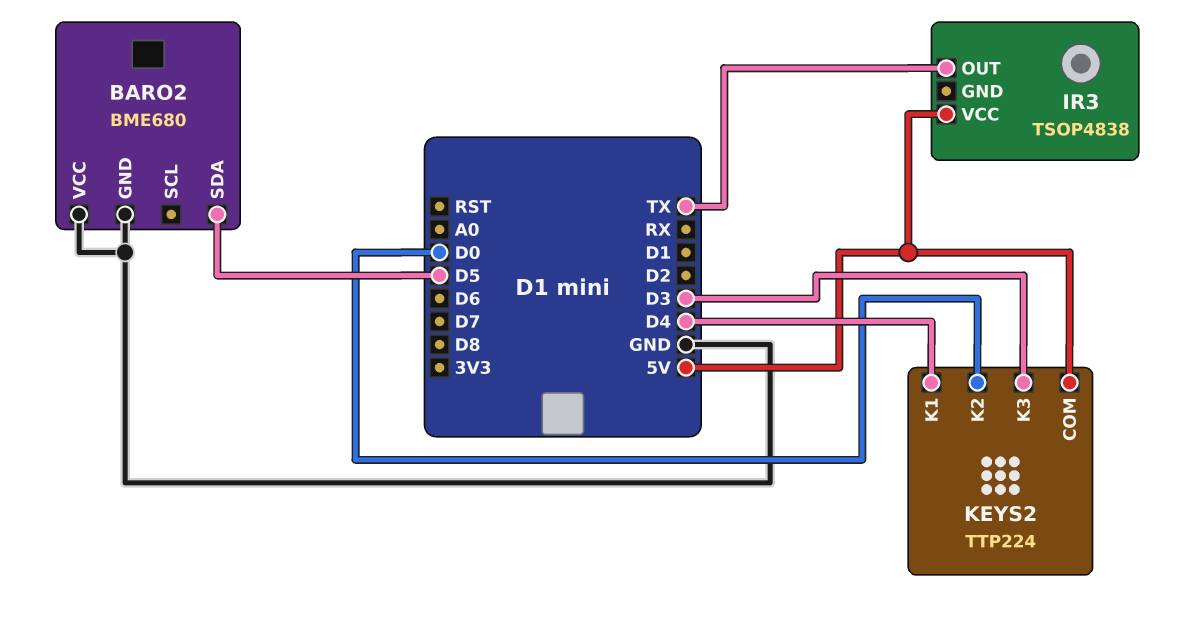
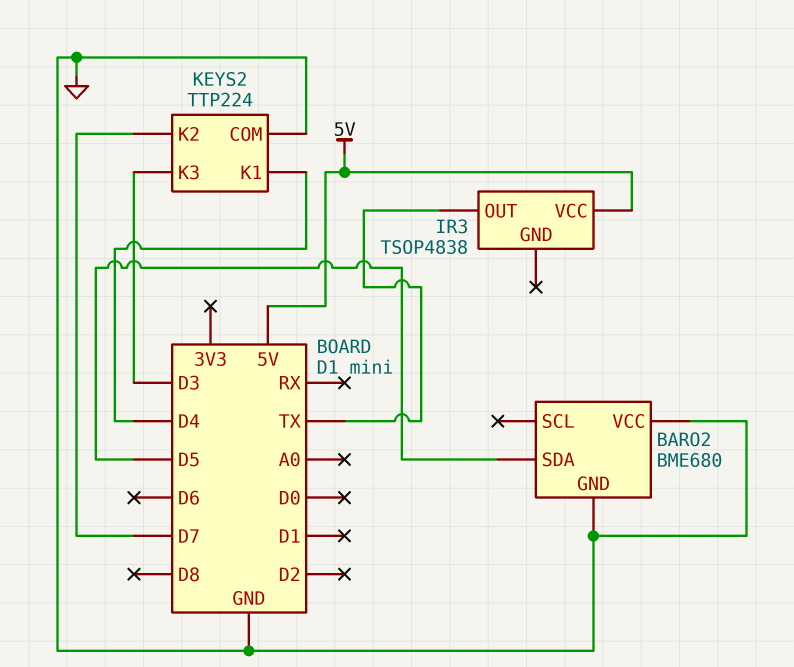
KEYS2 pin COM: 5V -> GND
KEYS2 pin K2: D0 -> D7

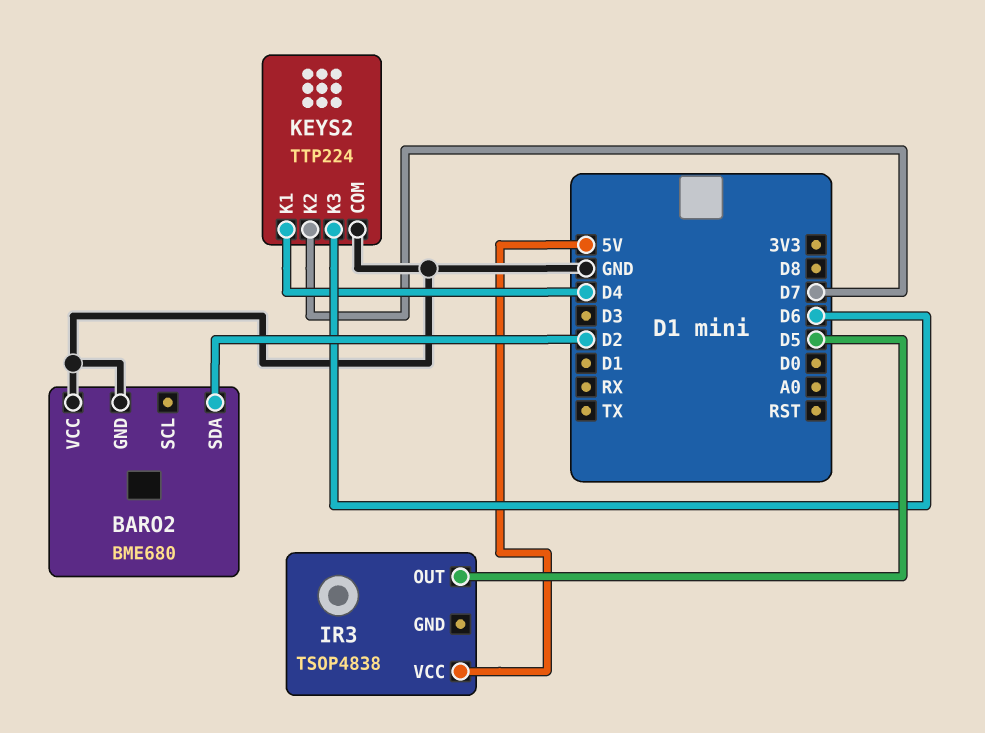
BARO2 pin SDA: D5 -> D2
IR3 pin OUT: TX -> D5
KEYS2 pin K3: D3 -> D6

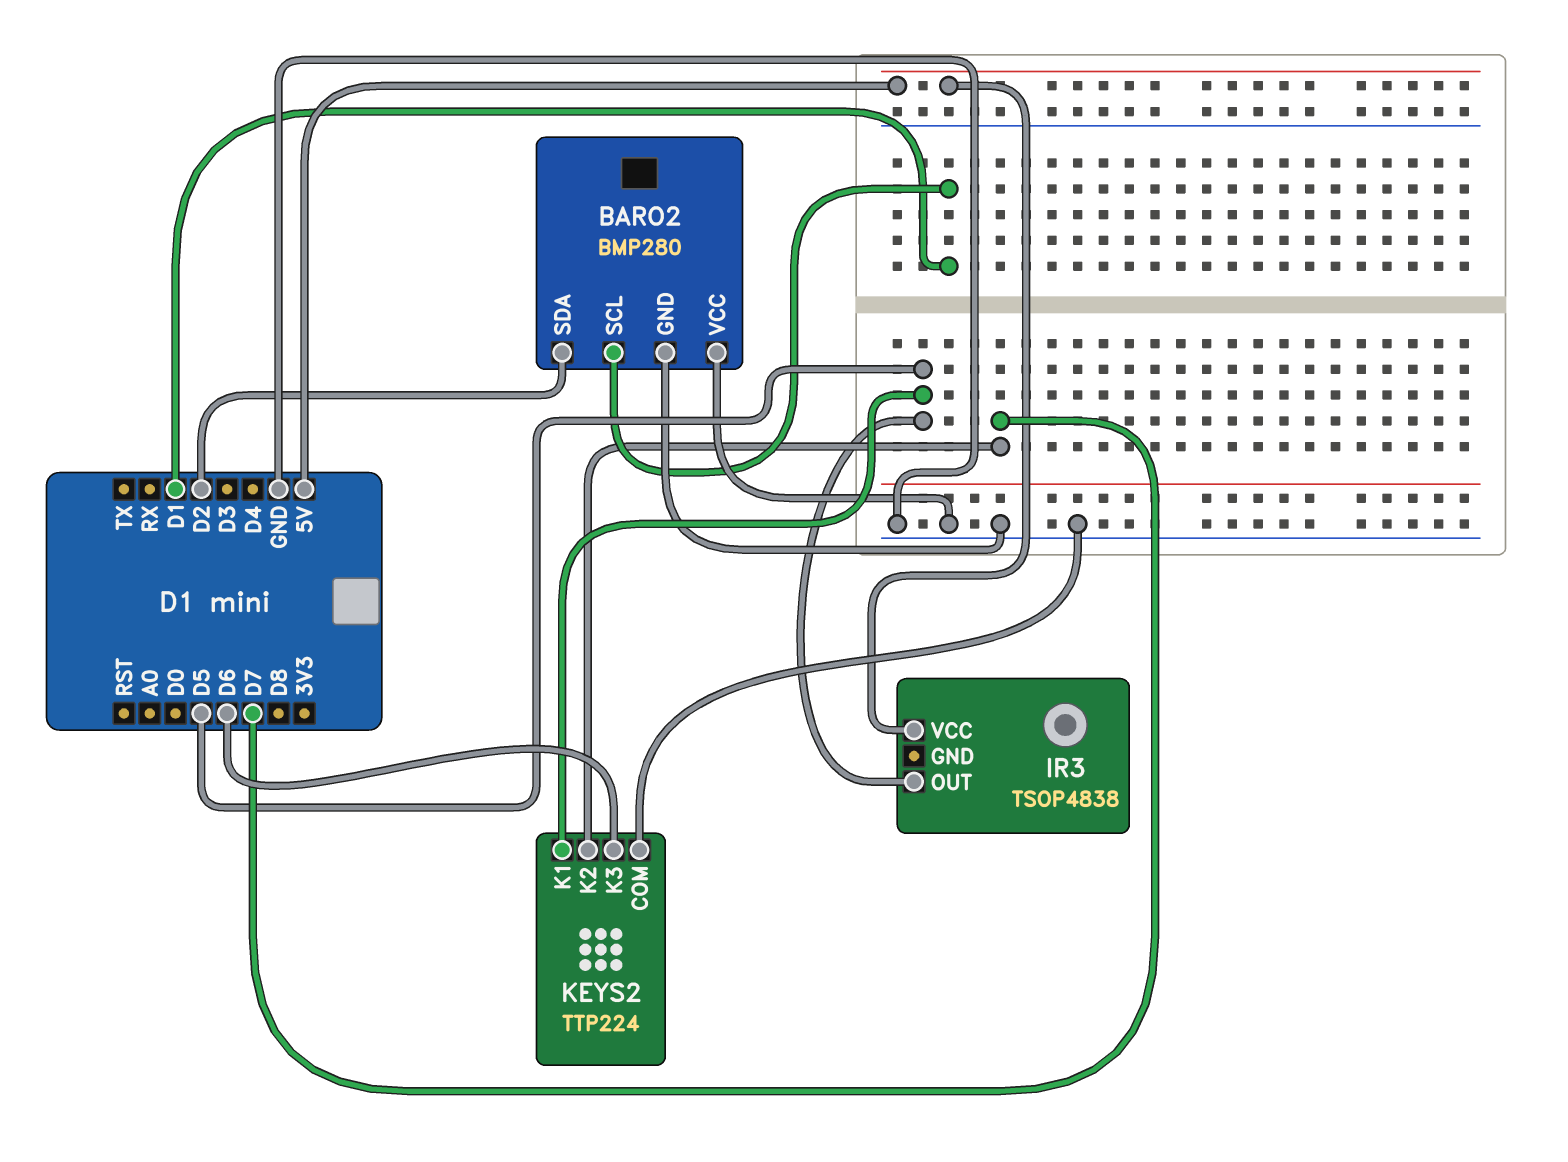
BARO2: BME680 -> BMP280
BARO2 pin SCL: none -> D1
KEYS2 pin K1: D4 -> D5

